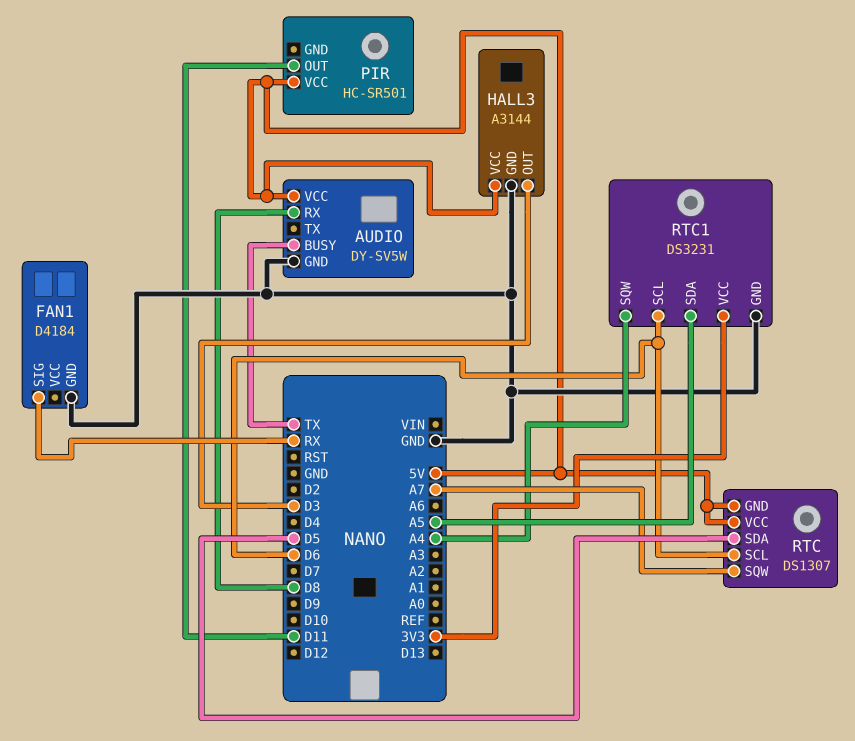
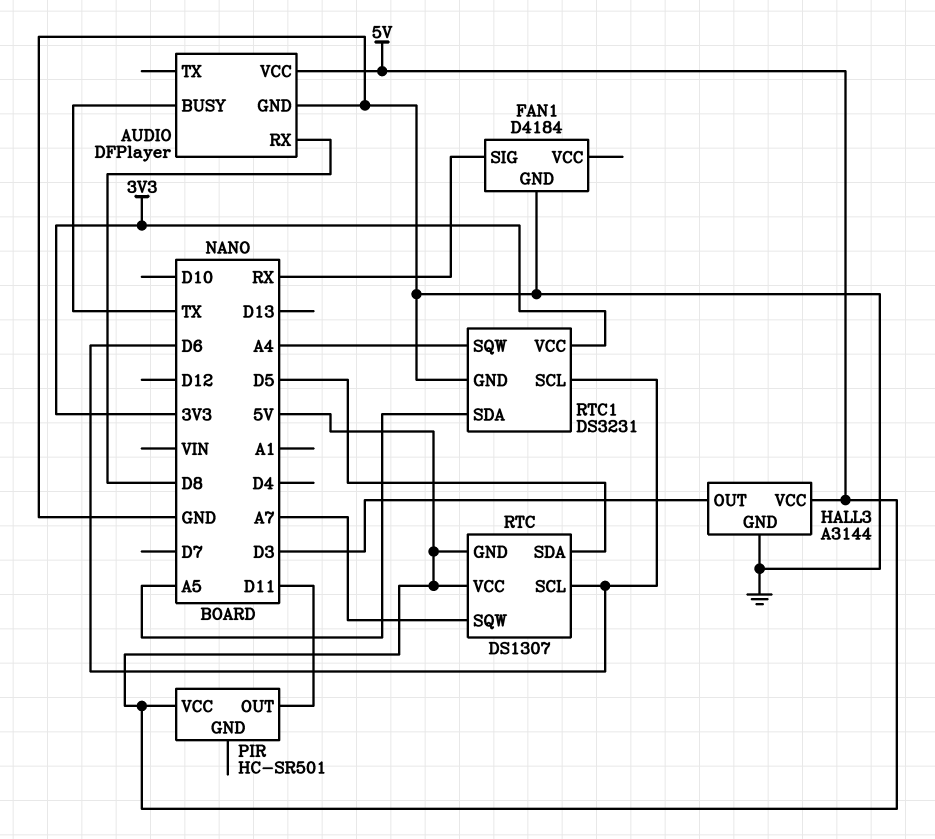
AUDIO: DY-SV5W -> DFPlayer

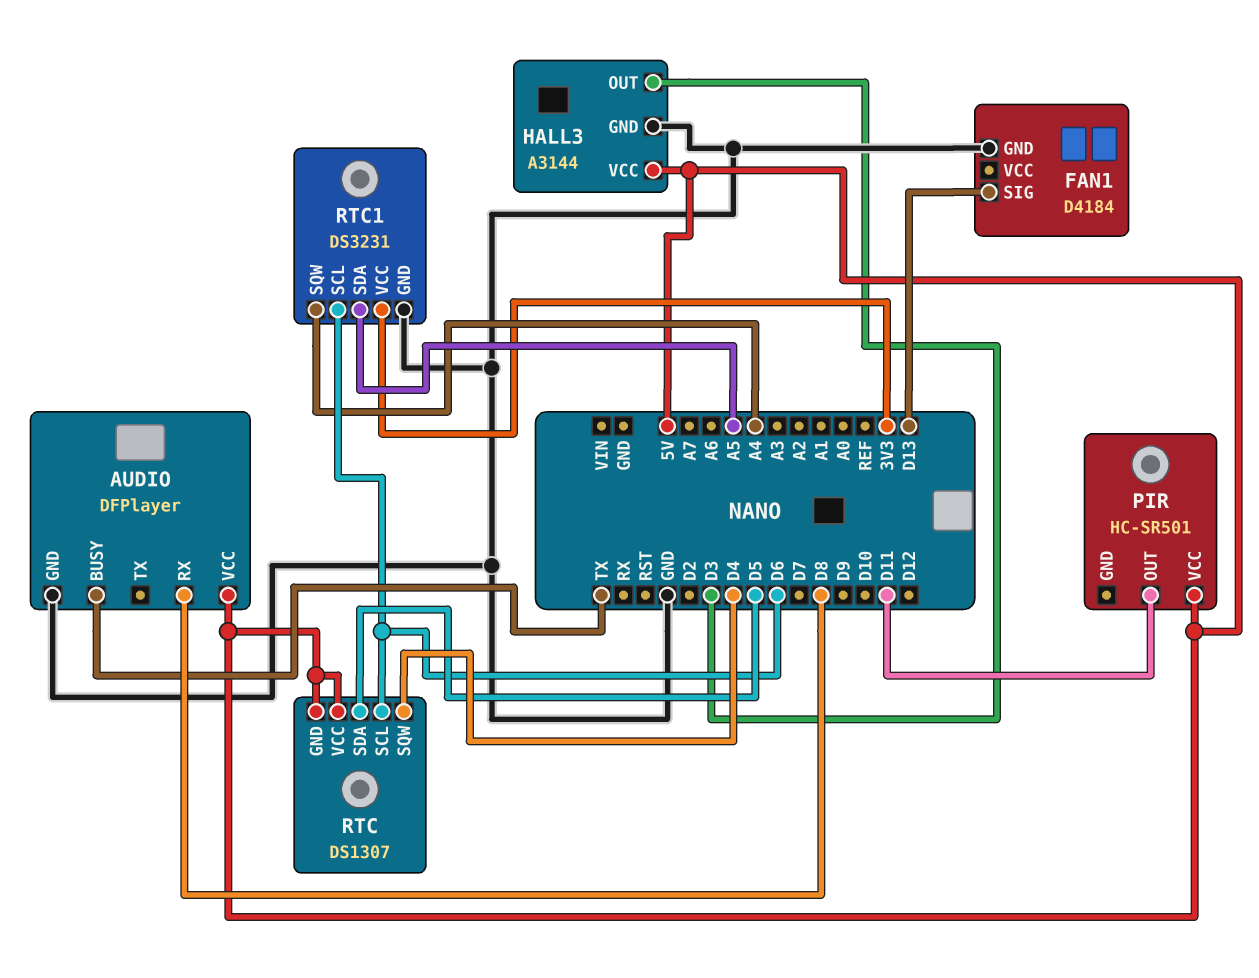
FAN1 pin SIG: RX -> D13
RTC pin SQW: A7 -> D4

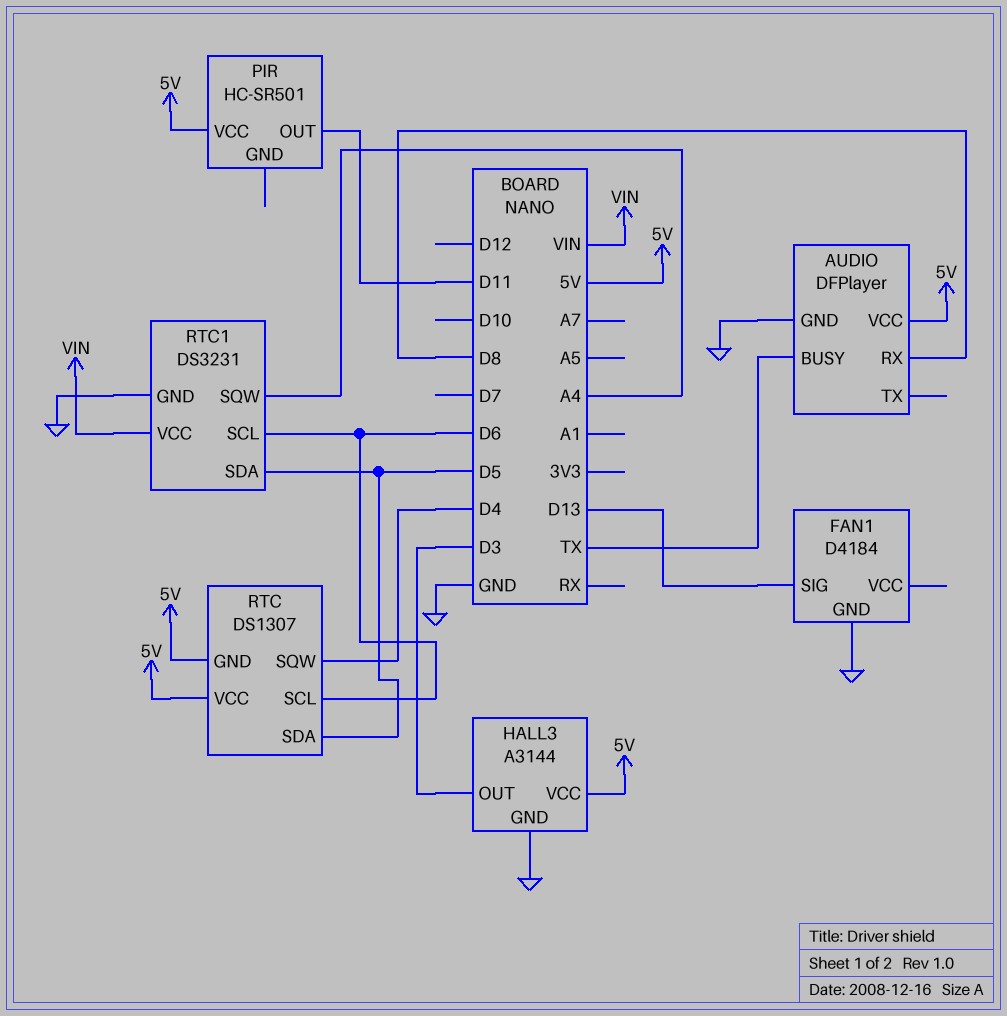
RTC1 pin SDA: A5 -> D5
RTC1 pin VCC: 3V3 -> VIN

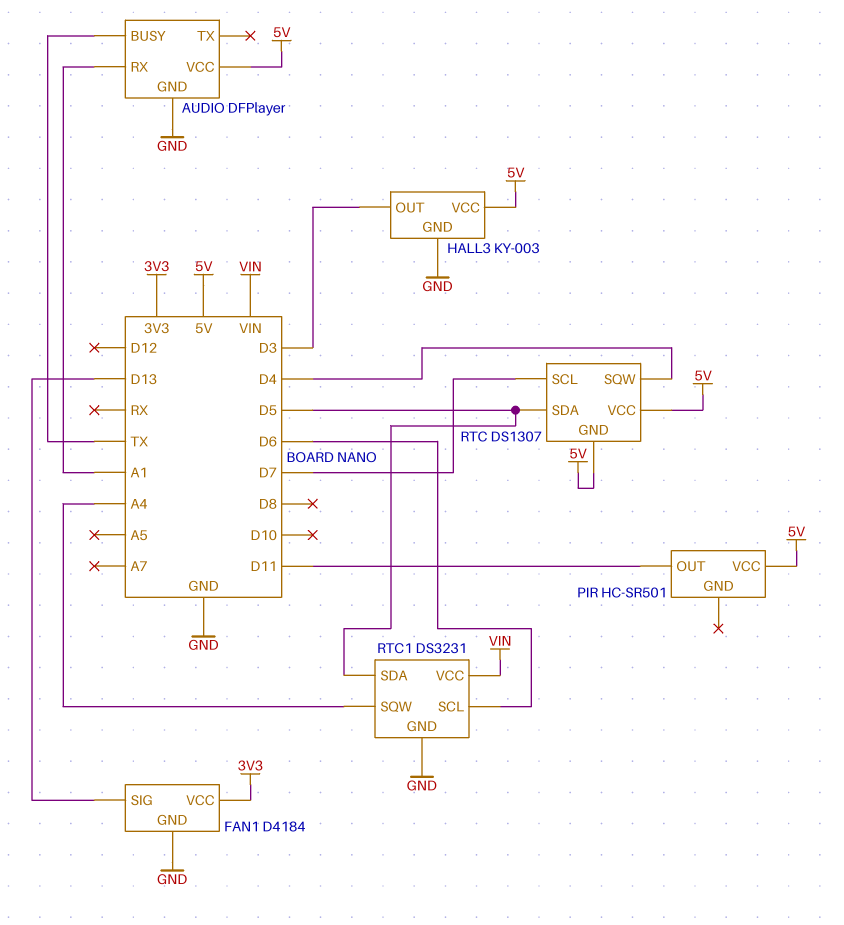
AUDIO pin RX: D8 -> A1
FAN1 pin VCC: none -> 3V3
HALL3: A3144 -> KY-003
RTC pin SCL: D6 -> D7

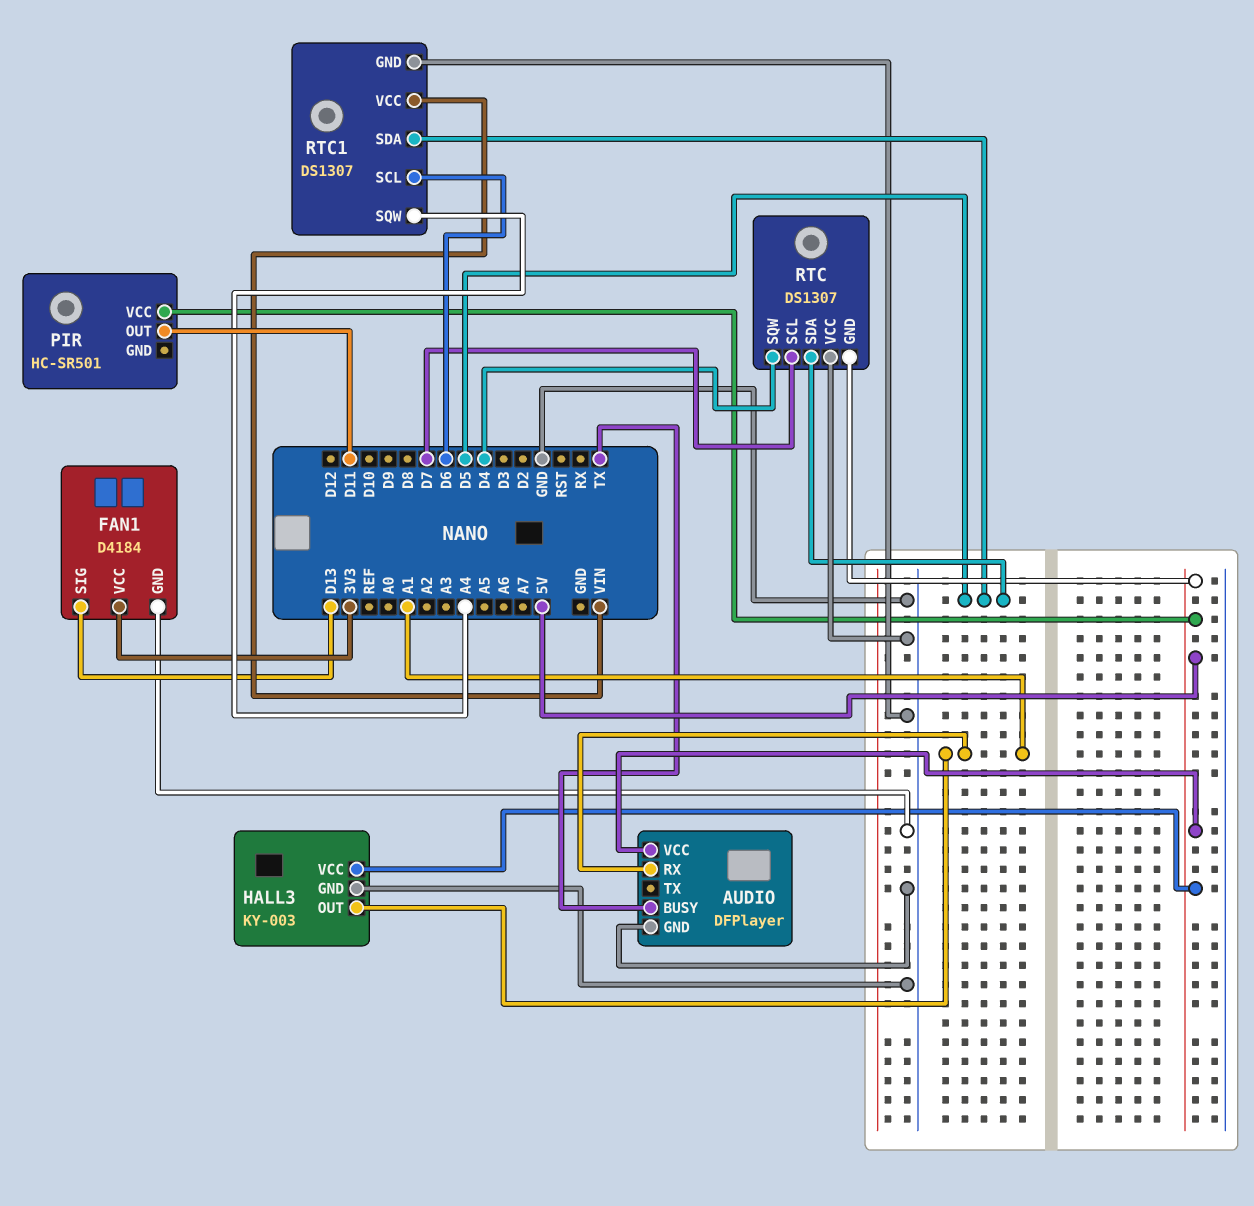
HALL3 pin OUT: D3 -> A1
RTC pin VCC: 5V -> GND
RTC1: DS3231 -> DS1307

